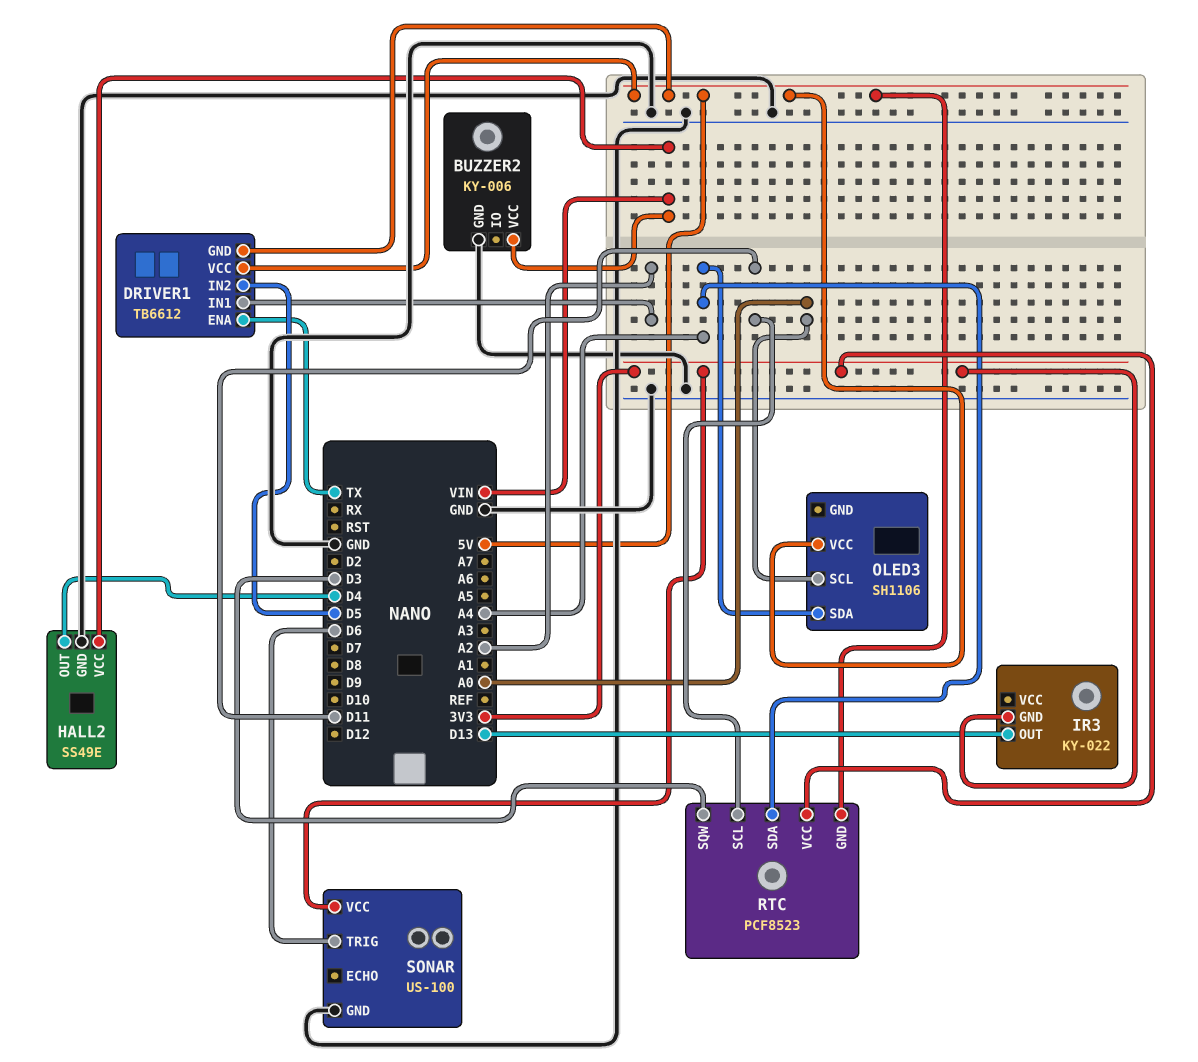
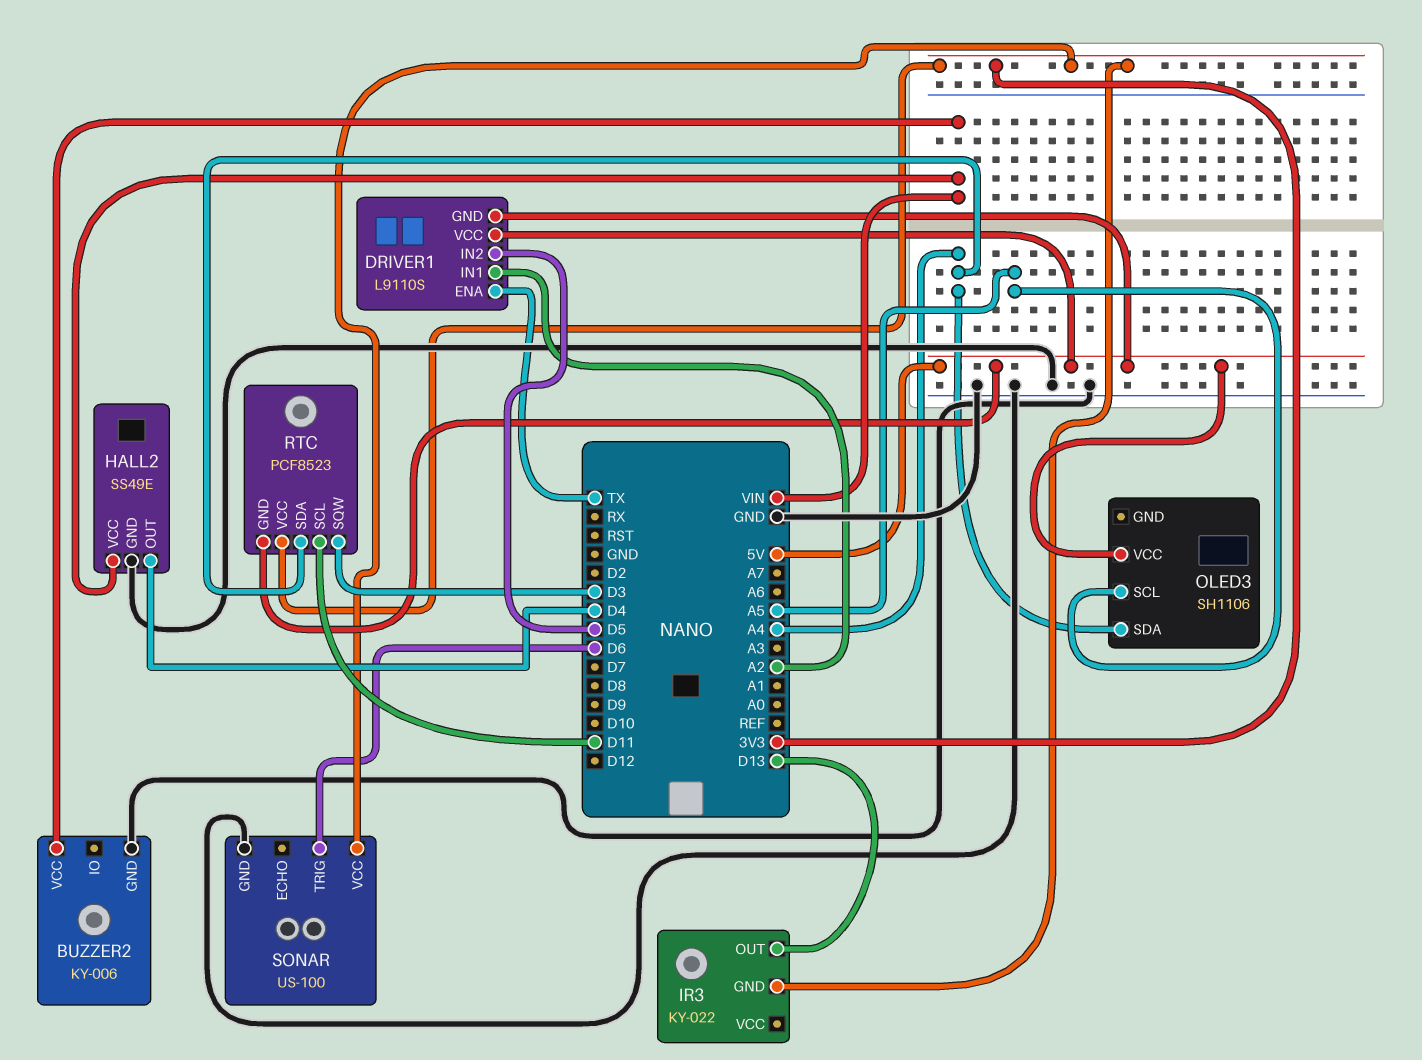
DRIVER1: TB6612 -> L9110S
OLED3 pin SCL: A0 -> A5

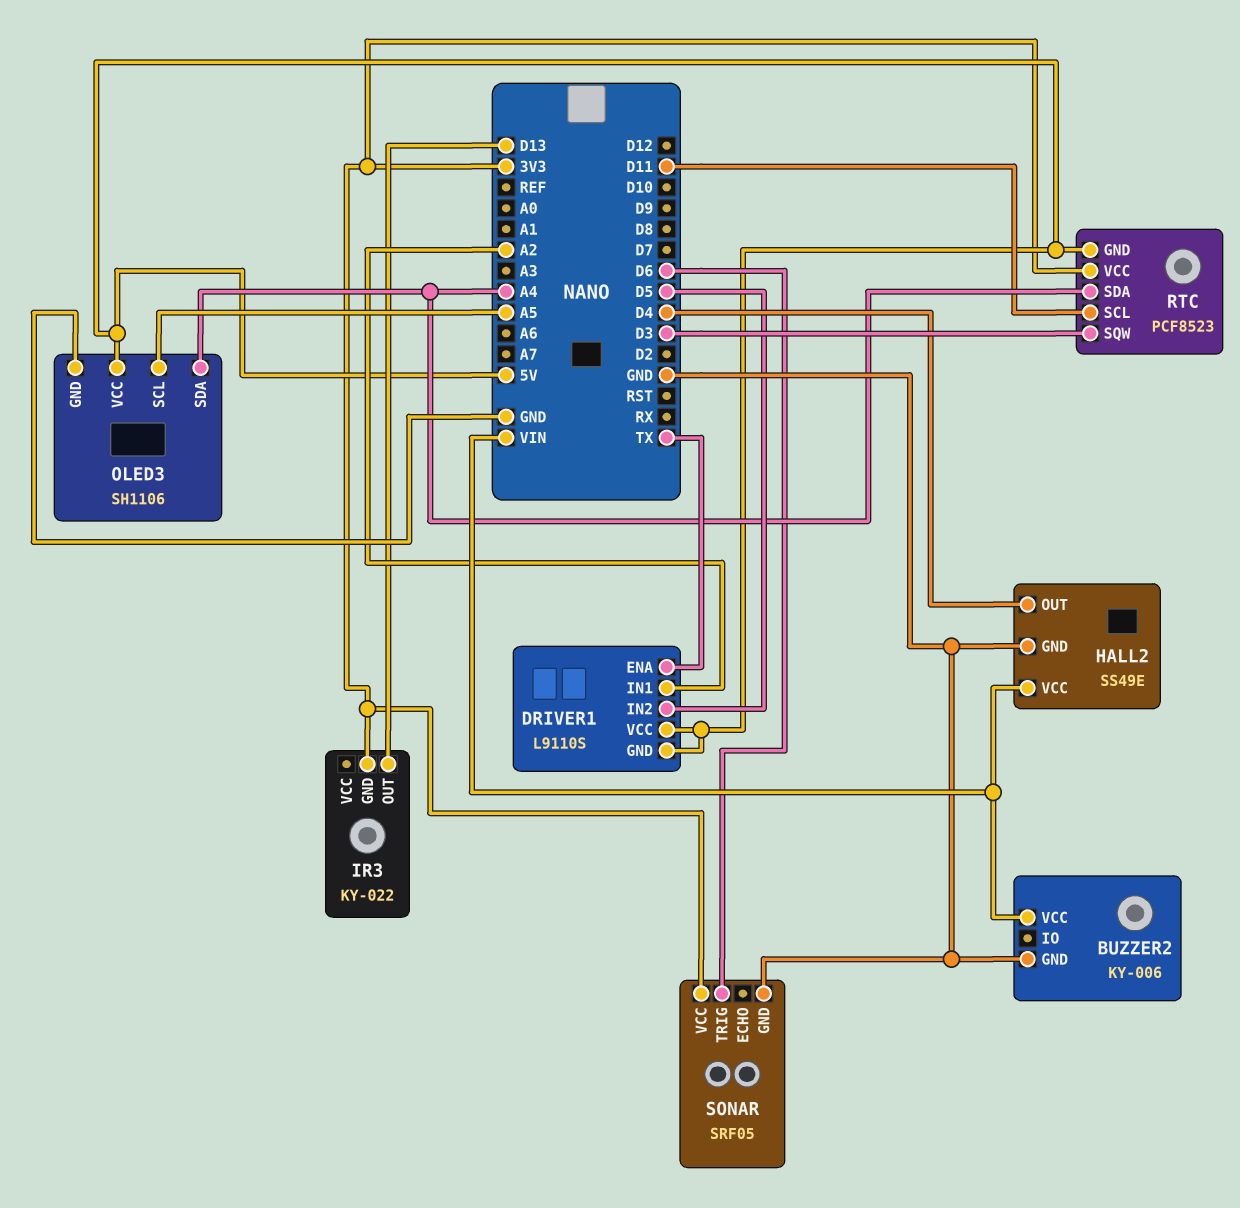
OLED3 pin GND: none -> GND
SONAR: US-100 -> SRF05

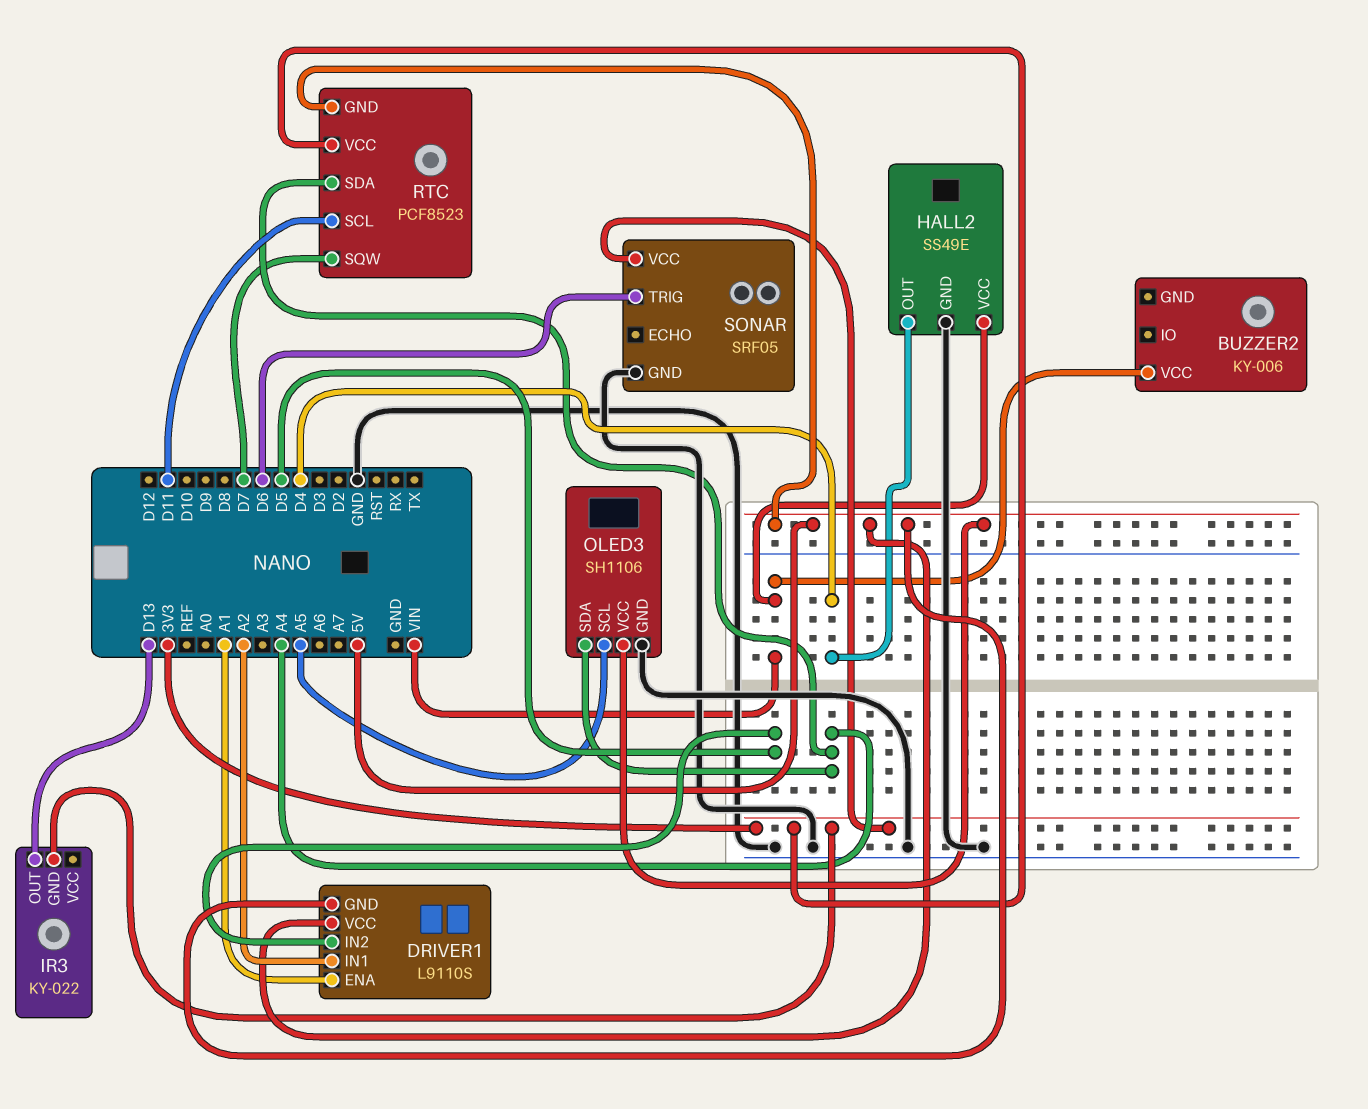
BUZZER2 pin GND: GND -> none
DRIVER1 pin ENA: TX -> A1
RTC pin SQW: D3 -> D7

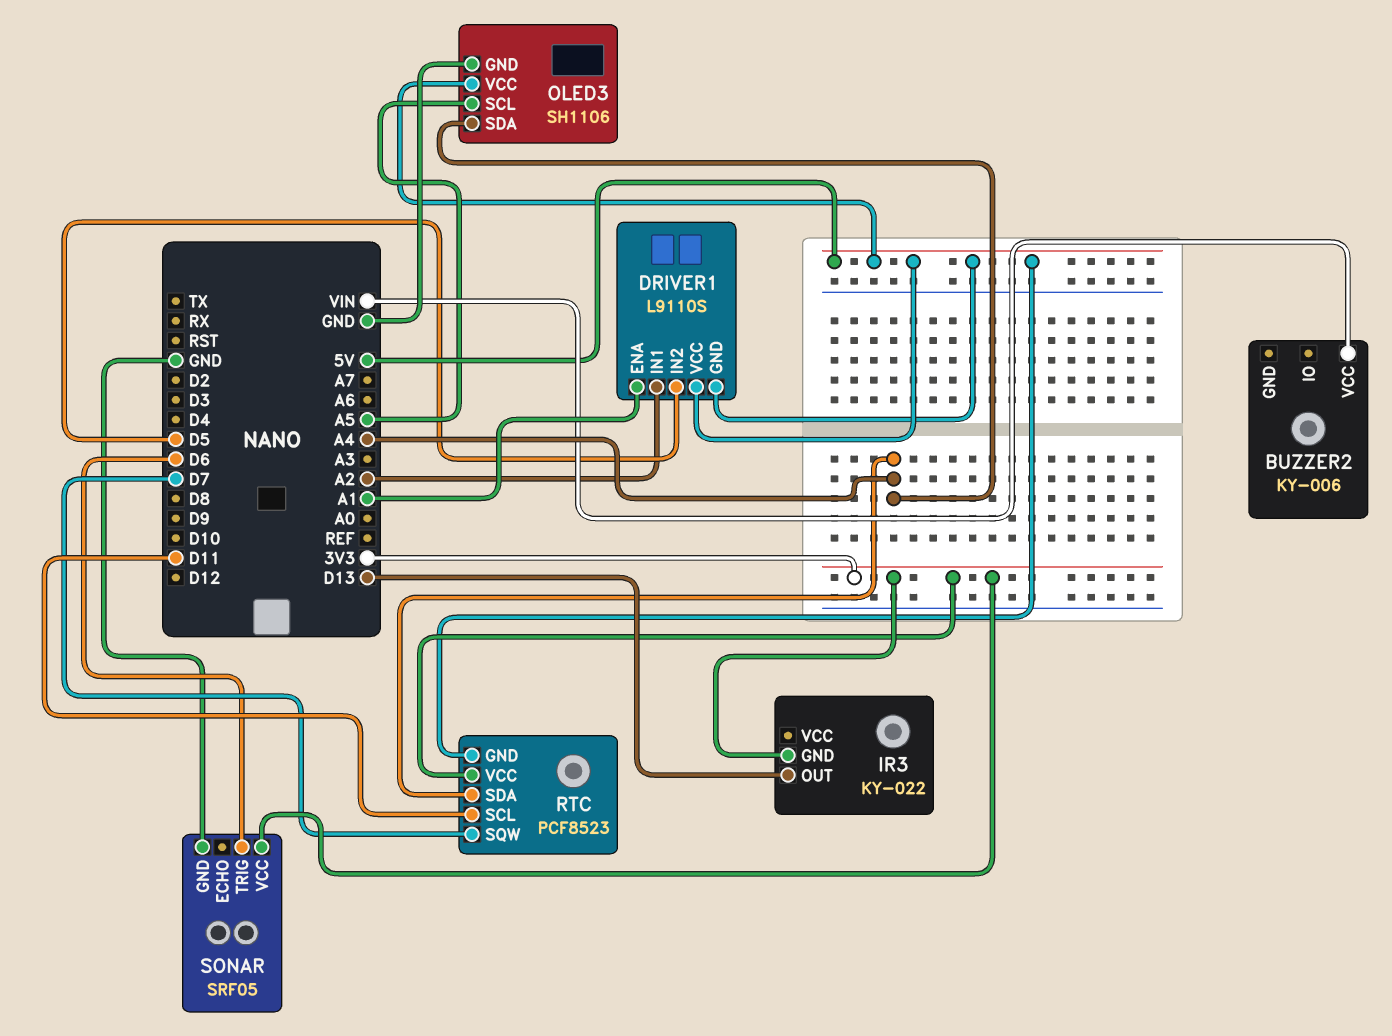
HALL2: SS49E -> none
HALL2 pin GND: GND -> none
HALL2 pin OUT: D4 -> none
HALL2 pin VCC: VIN -> none

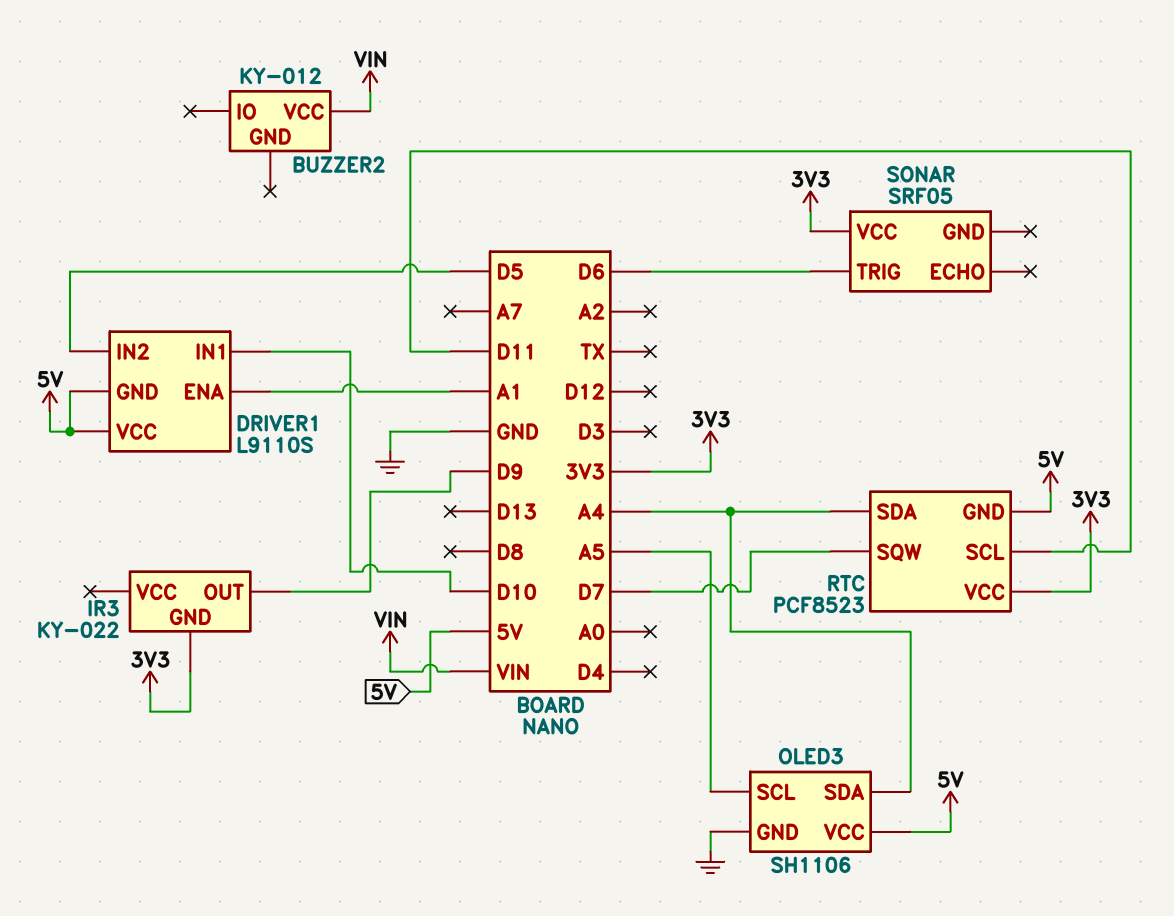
BUZZER2: KY-006 -> KY-012
DRIVER1 pin IN1: A2 -> D10
IR3 pin OUT: D13 -> D9
SONAR pin GND: GND -> none

